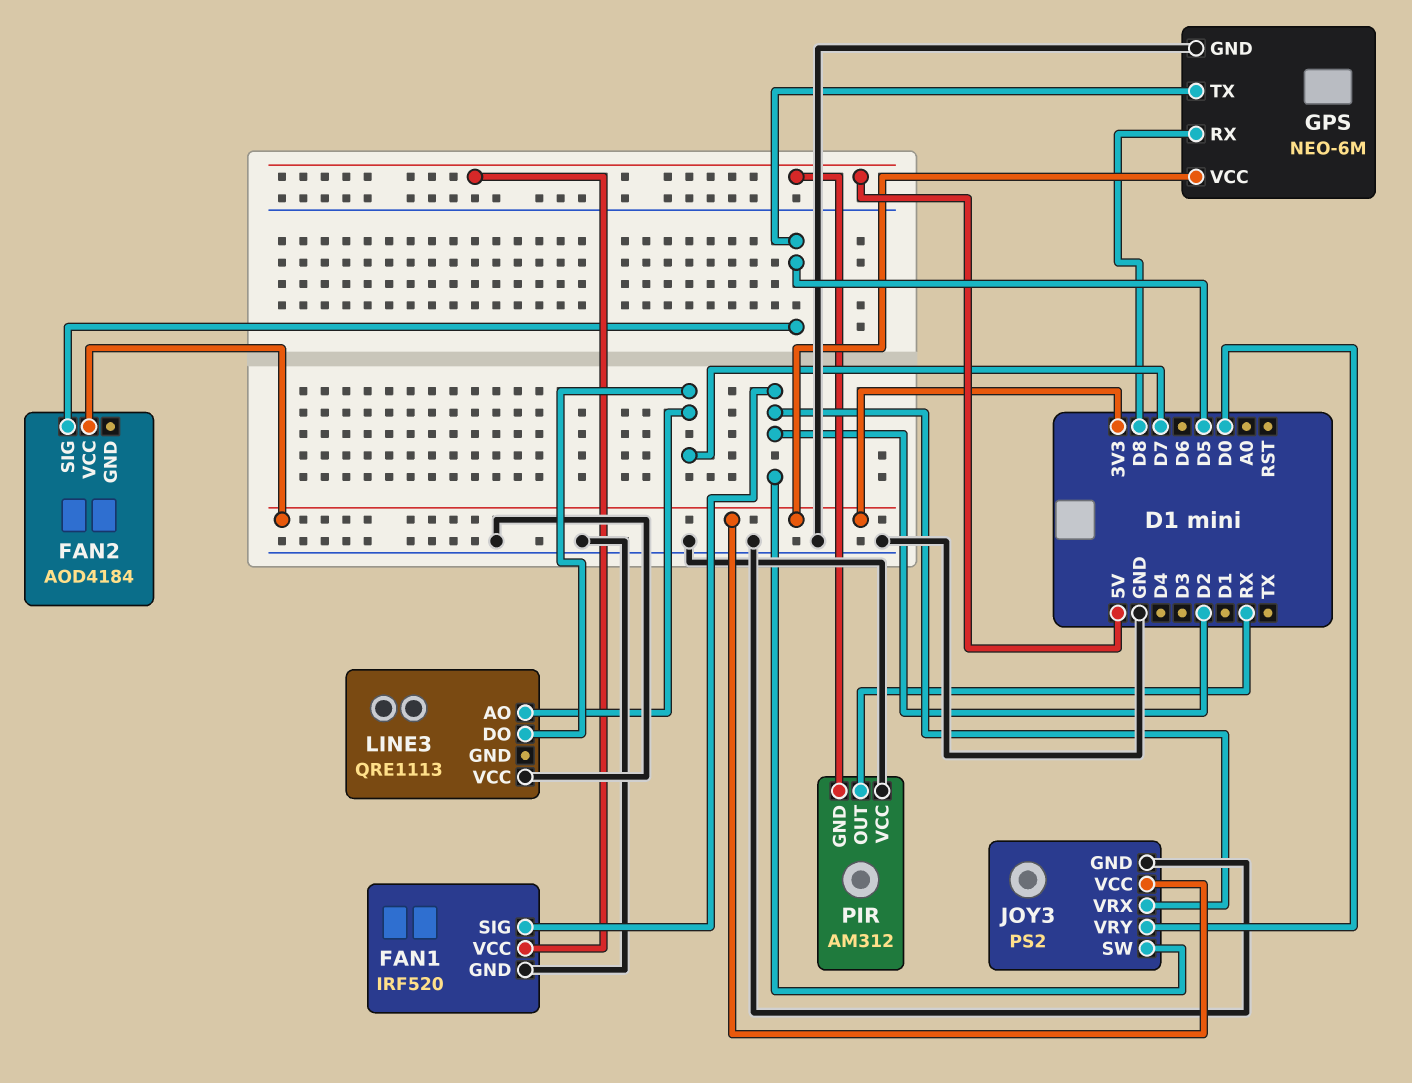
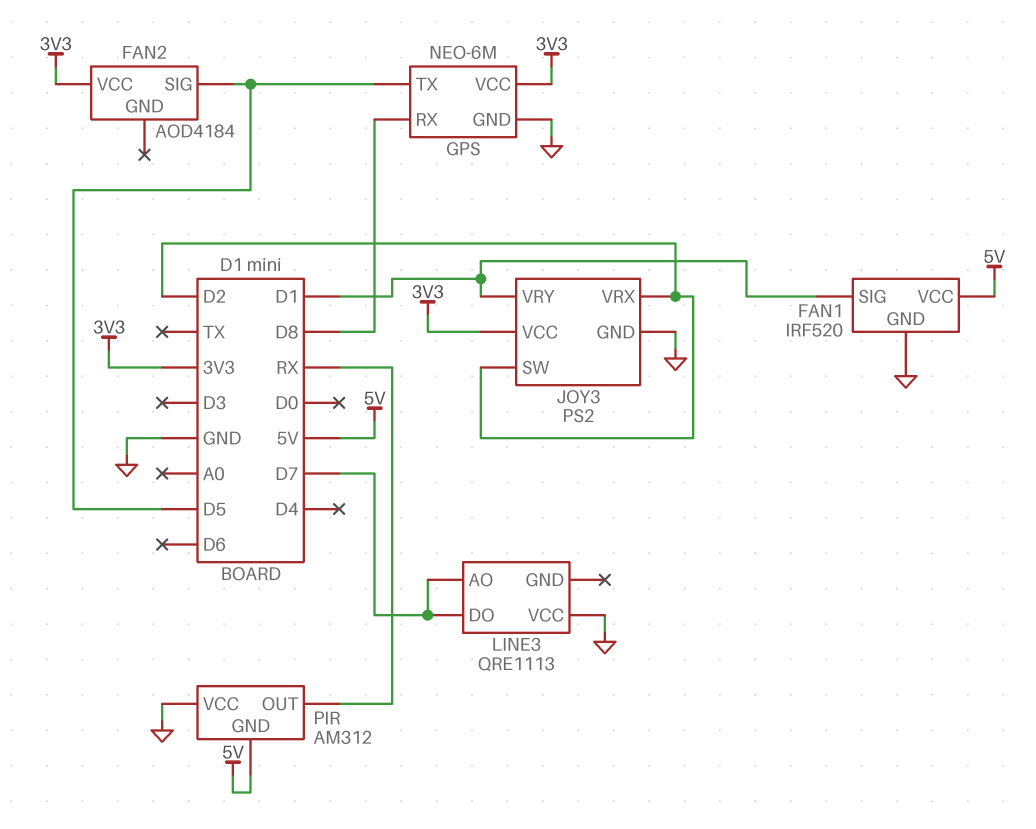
FAN1 pin SIG: D2 -> D1
JOY3 pin VRY: D0 -> D1

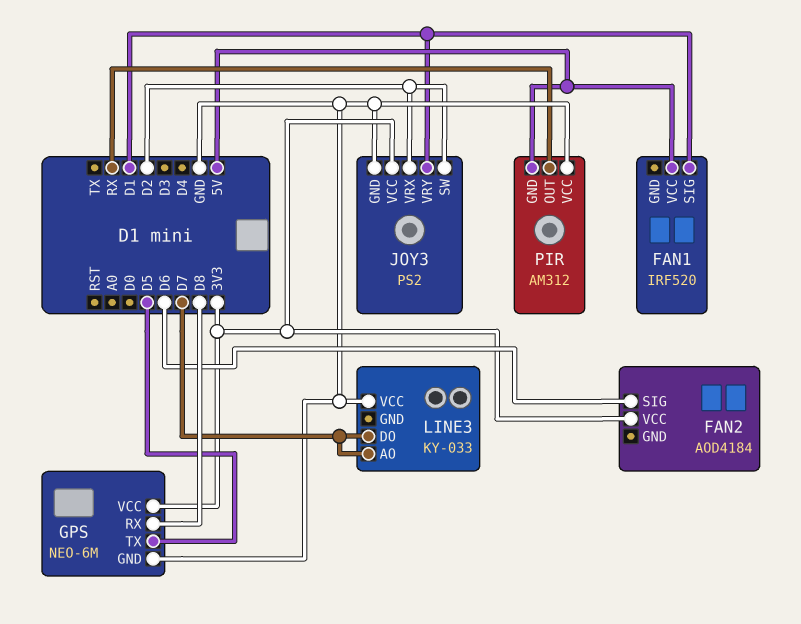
FAN1 pin GND: GND -> none
FAN2 pin SIG: D5 -> D6
LINE3: QRE1113 -> KY-033

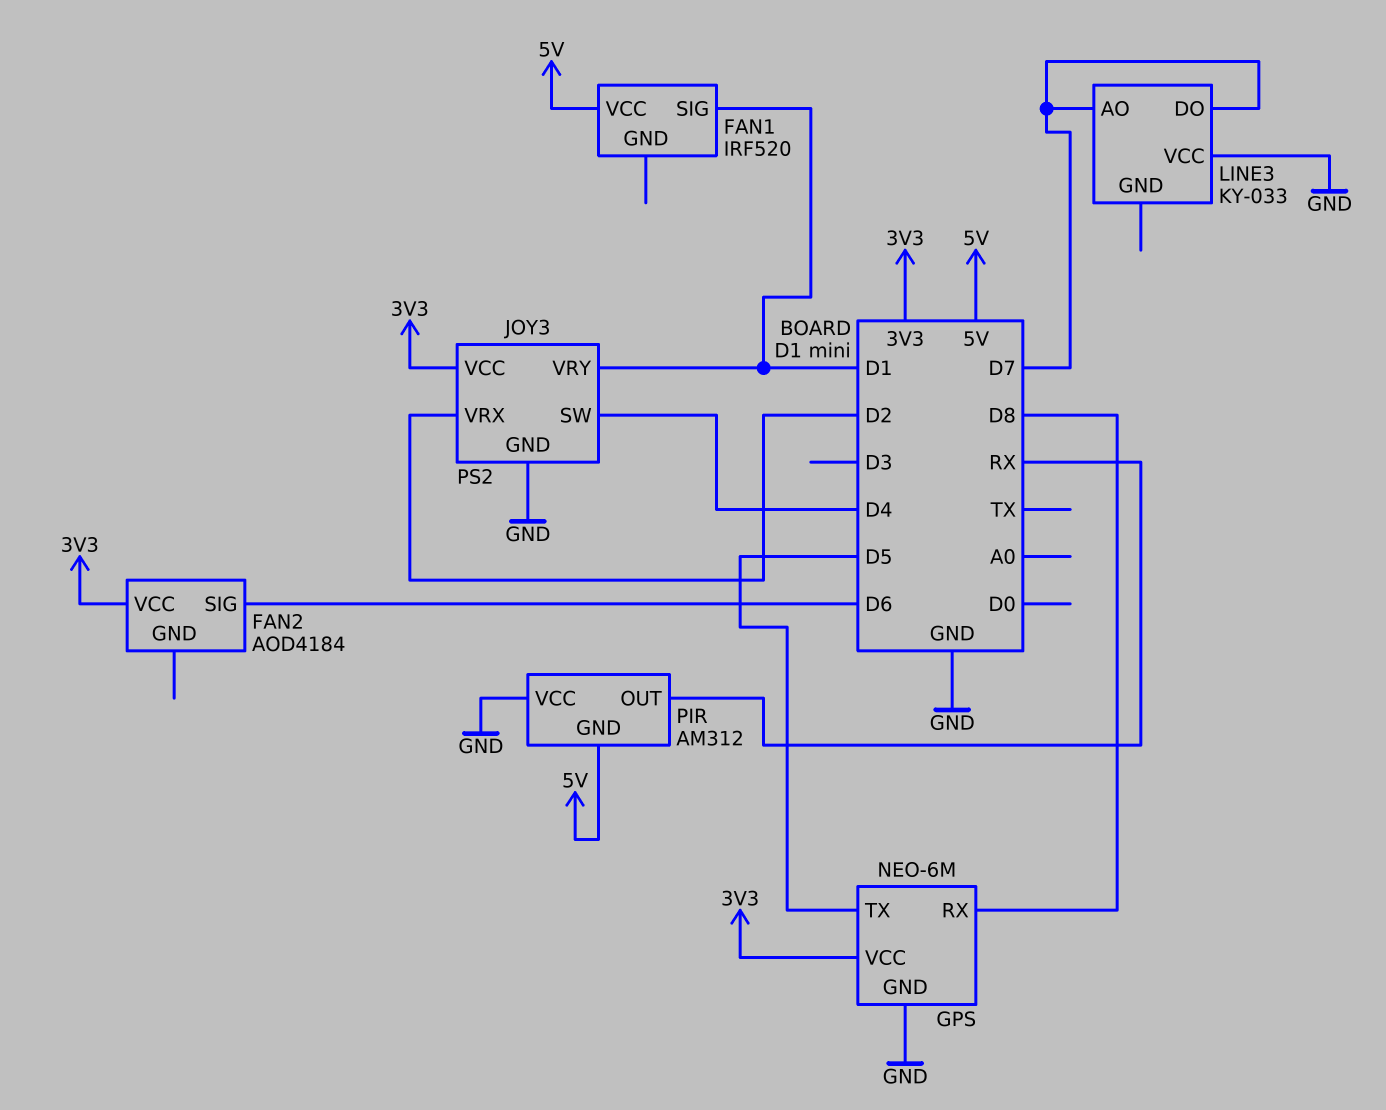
JOY3 pin SW: D2 -> D4

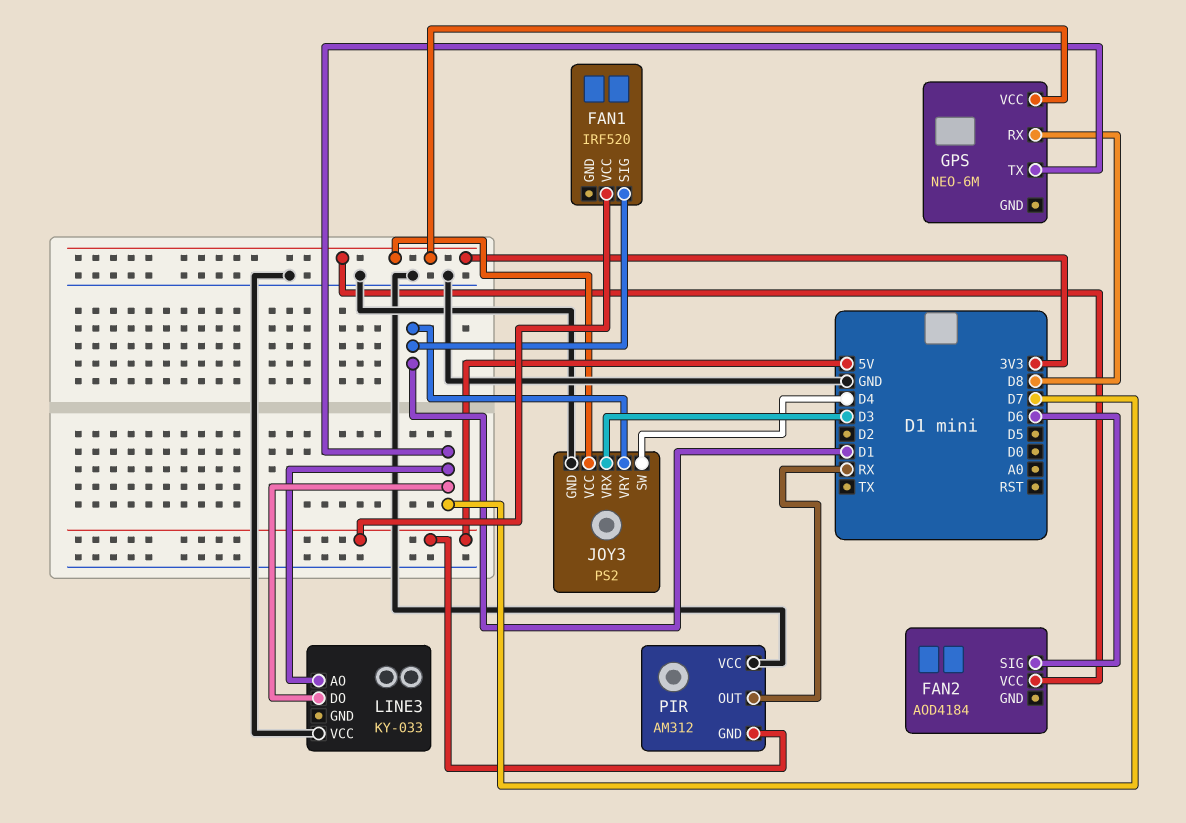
GPS pin GND: GND -> none
GPS pin TX: D5 -> D7
JOY3 pin VRX: D2 -> D3

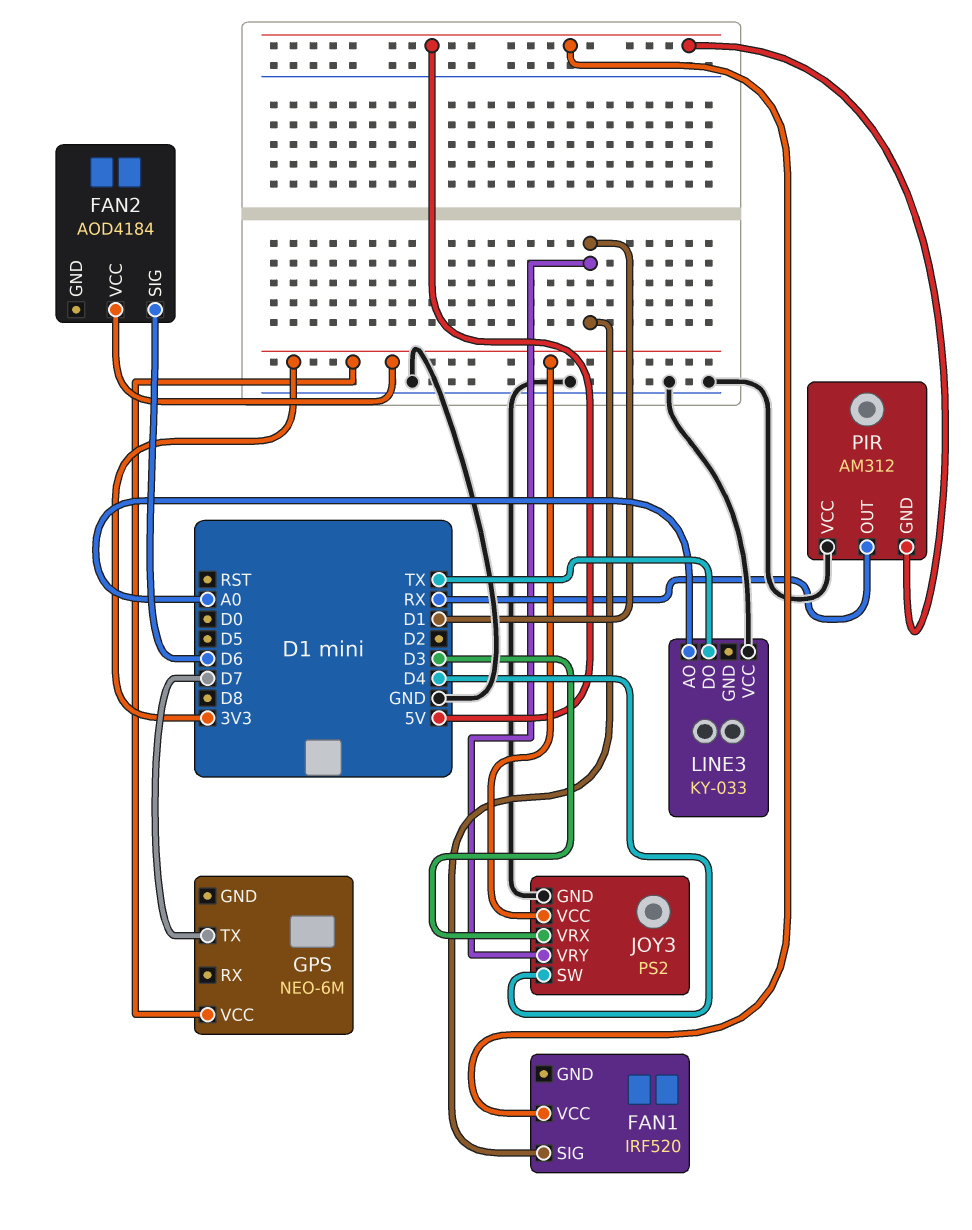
GPS pin RX: D8 -> none
LINE3 pin AO: D7 -> A0
LINE3 pin DO: D7 -> TX

